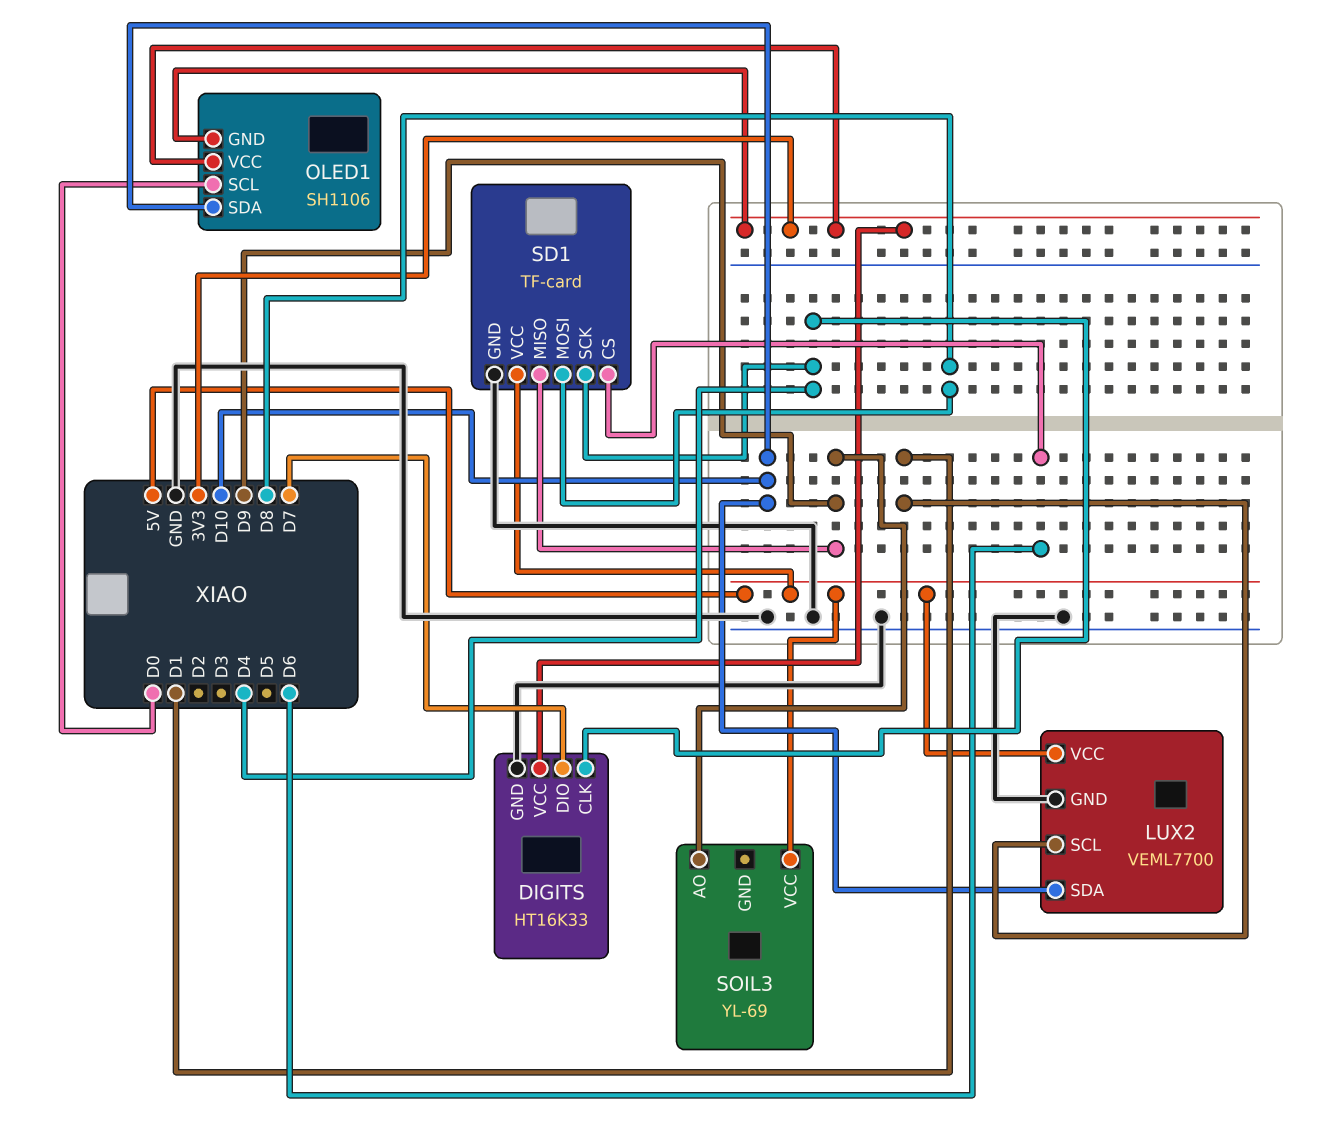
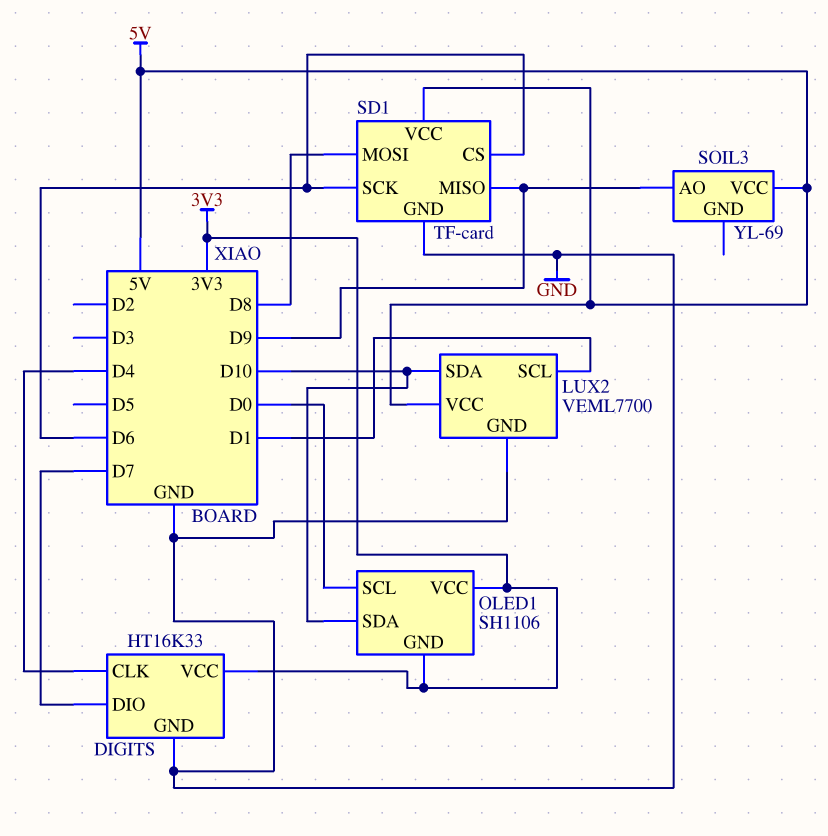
SD1 pin SCK: D4 -> D6

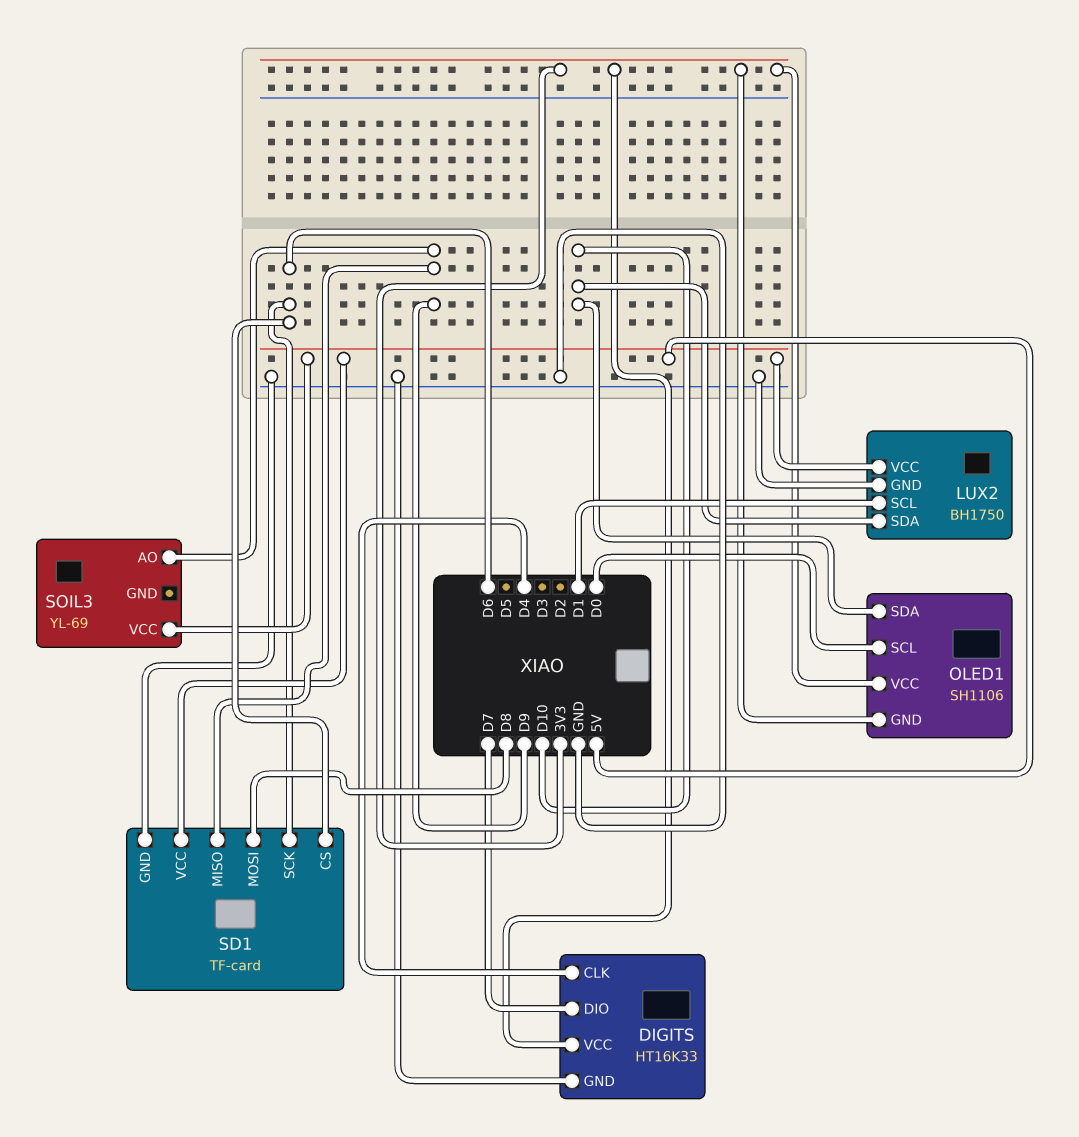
LUX2: VEML7700 -> BH1750

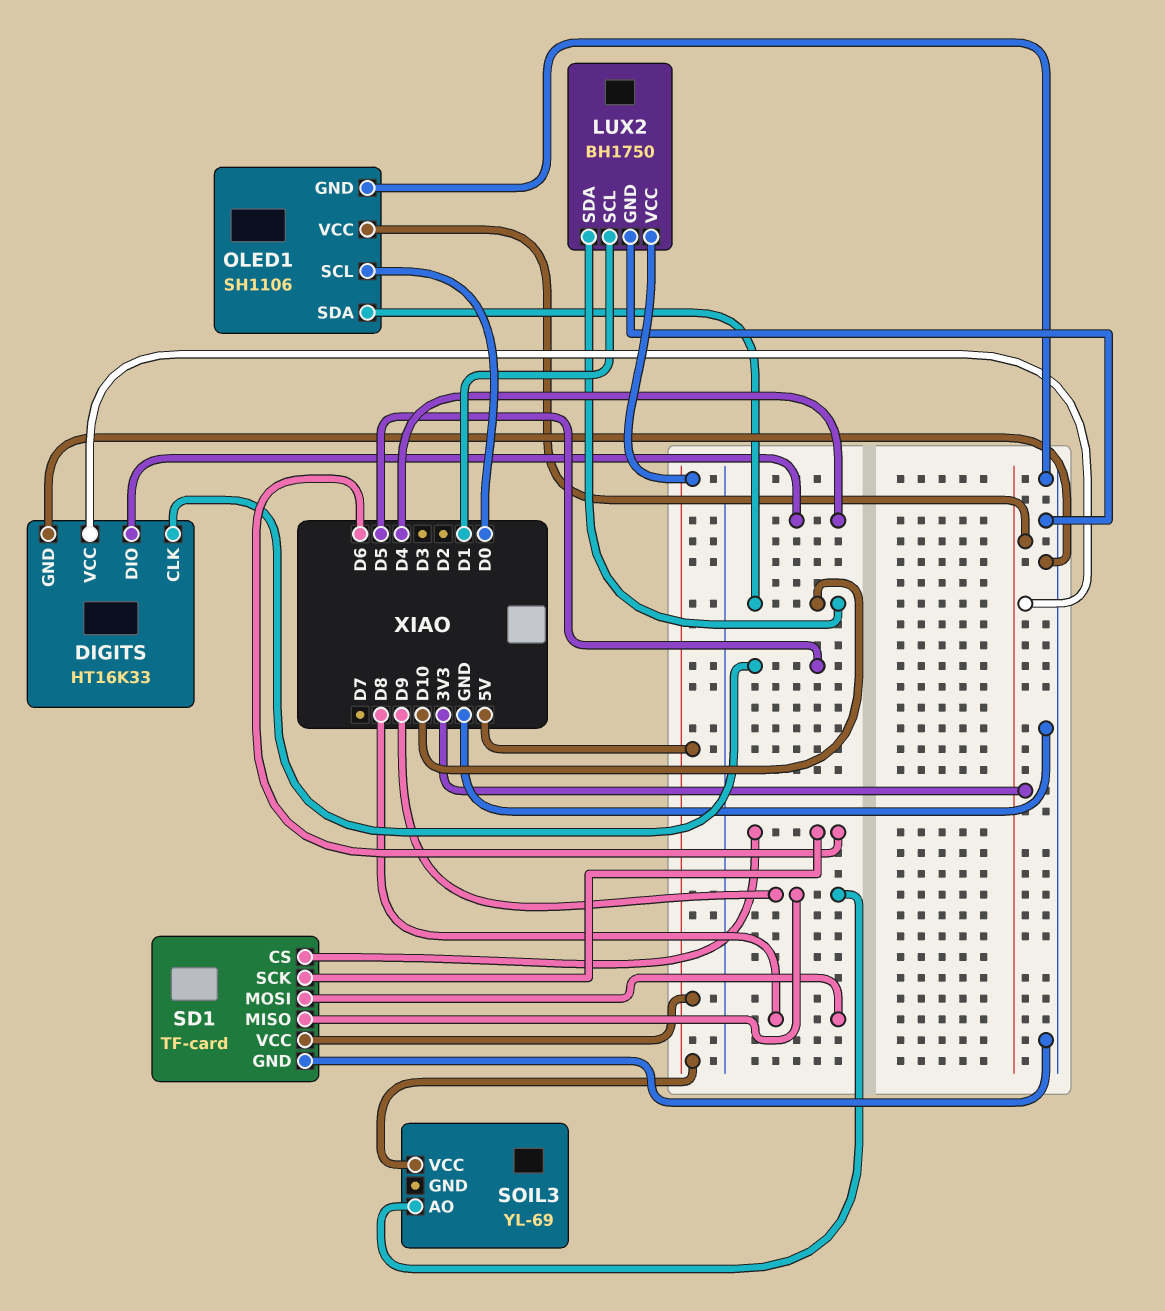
DIGITS pin CLK: D4 -> D5
DIGITS pin DIO: D7 -> D4
OLED1 pin GND: 3V3 -> GND

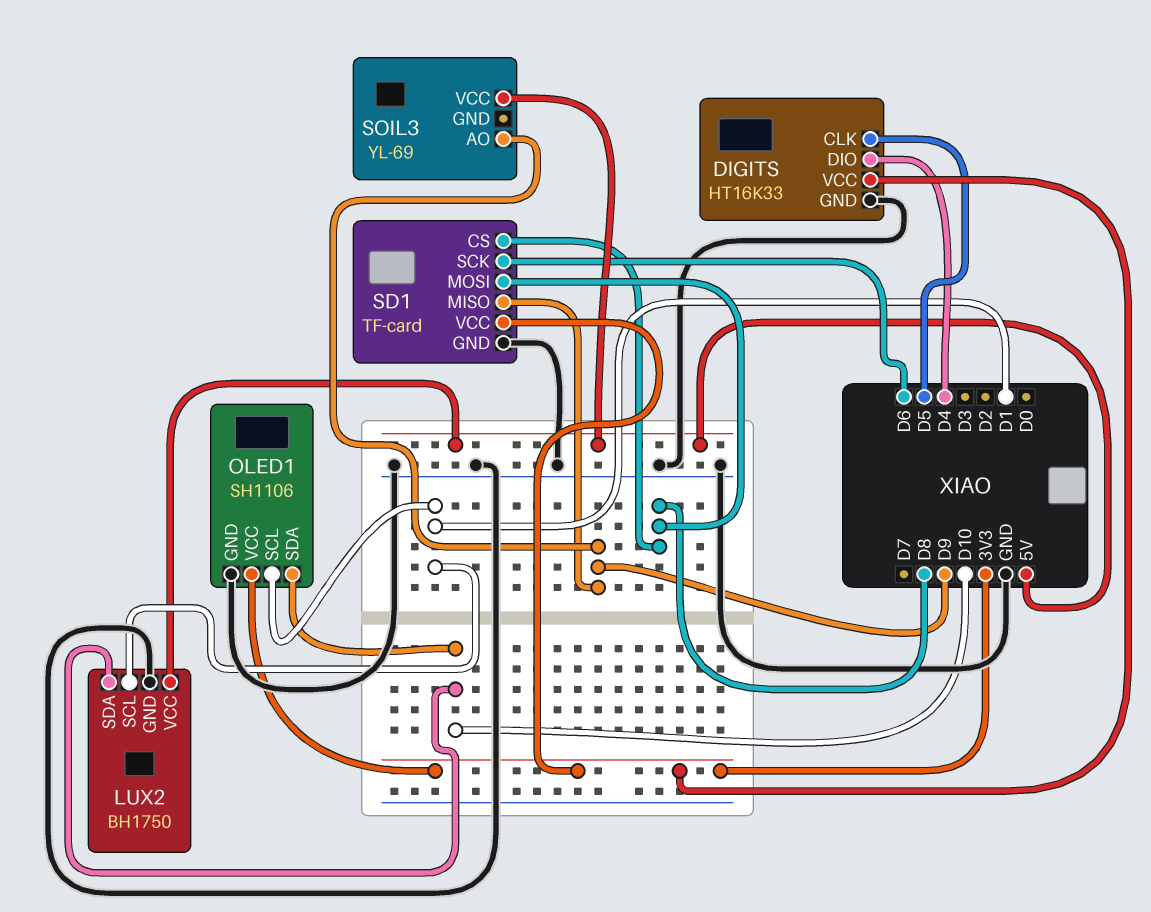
OLED1 pin SCL: D0 -> D1
SD1 pin CS: D6 -> D8
SD1 pin VCC: 5V -> 3V3

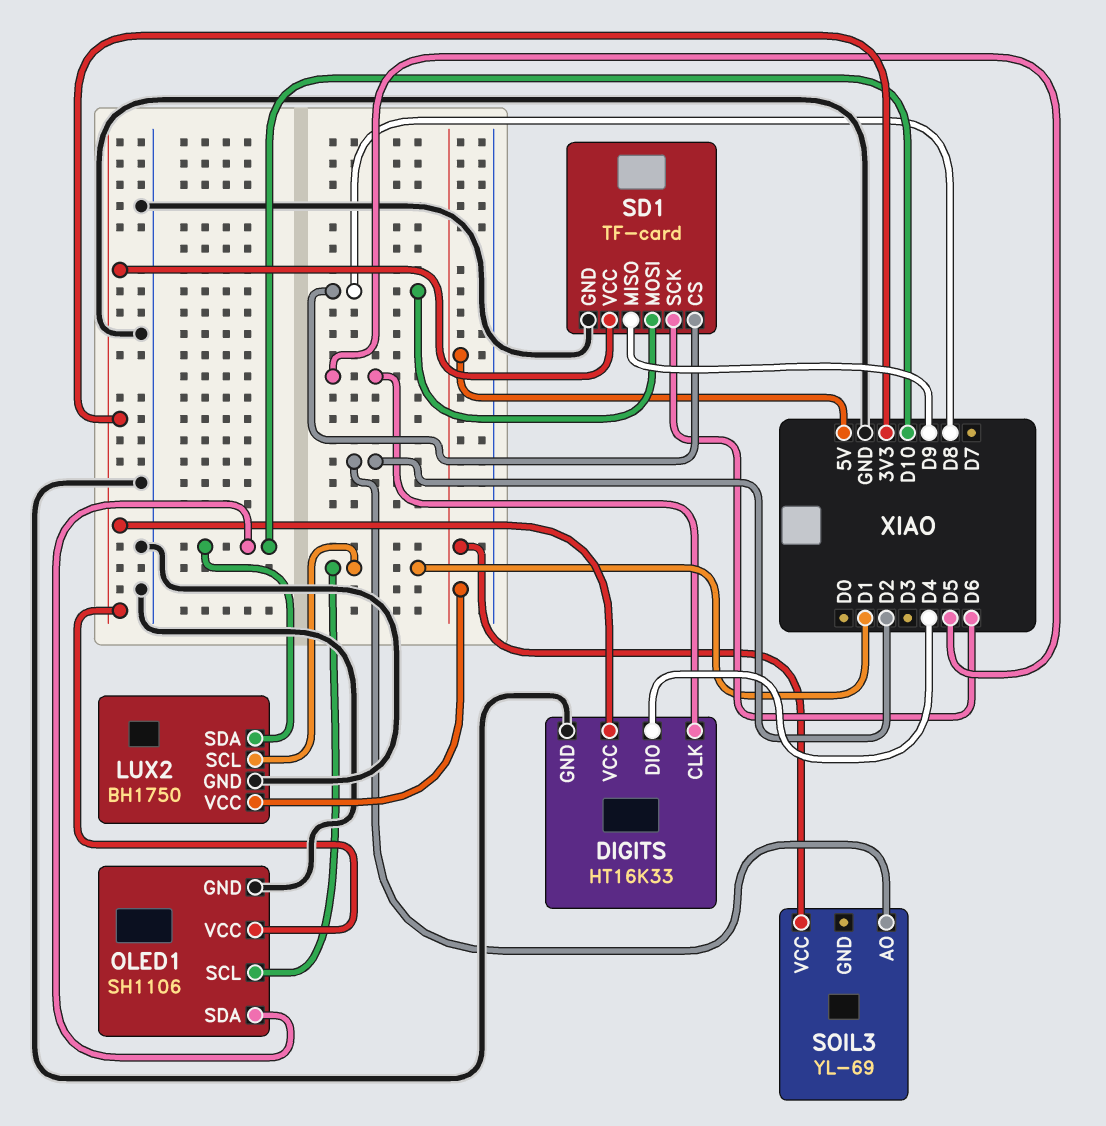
SOIL3 pin AO: D9 -> D2

